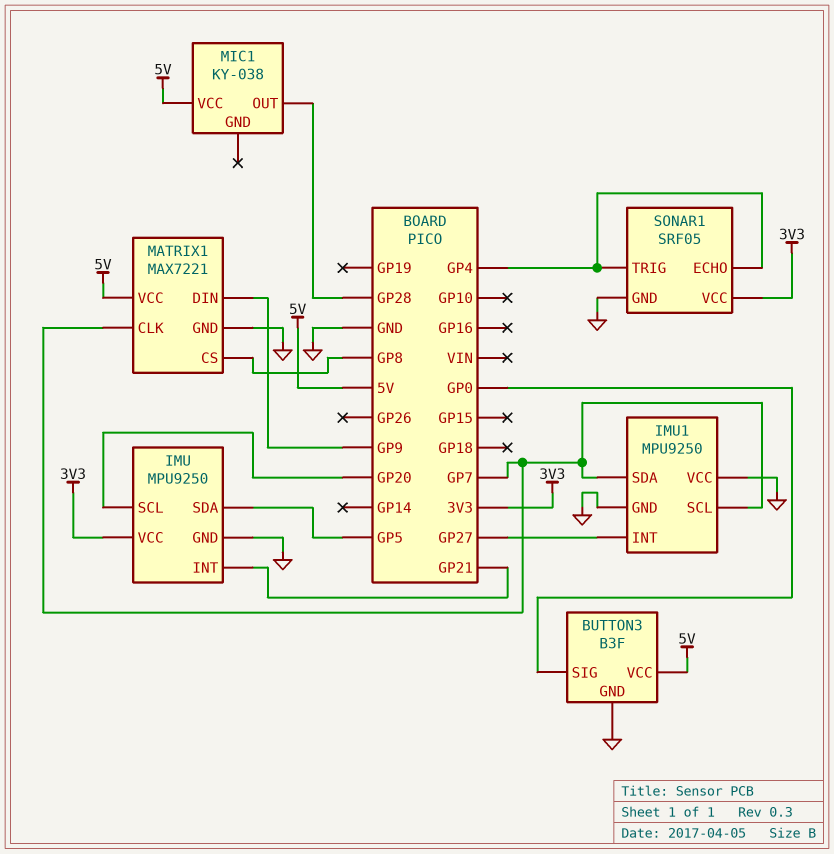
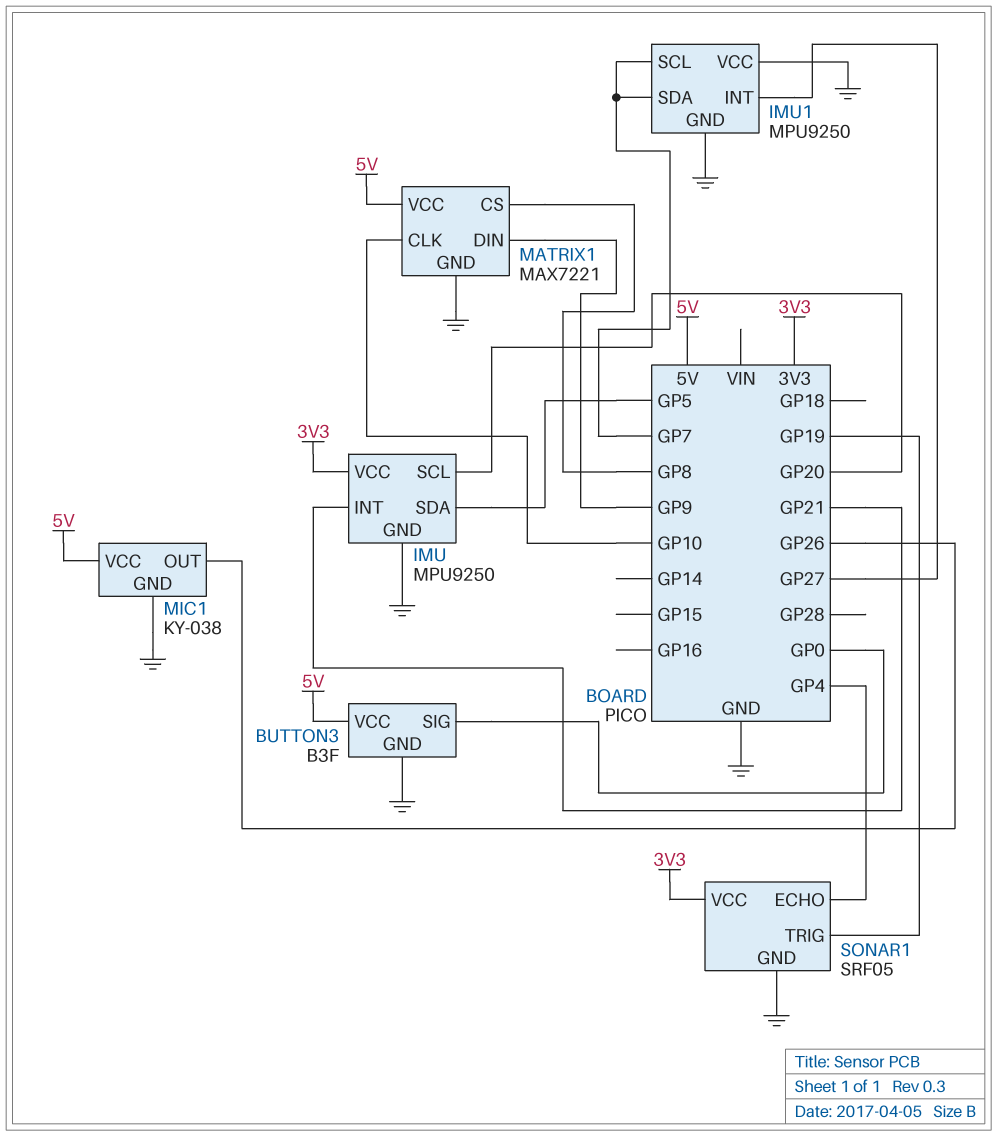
MATRIX1 pin CLK: GP7 -> GP10
MIC1 pin GND: none -> GND
MIC1 pin OUT: GP28 -> GP26
SONAR1 pin TRIG: GP4 -> GP19

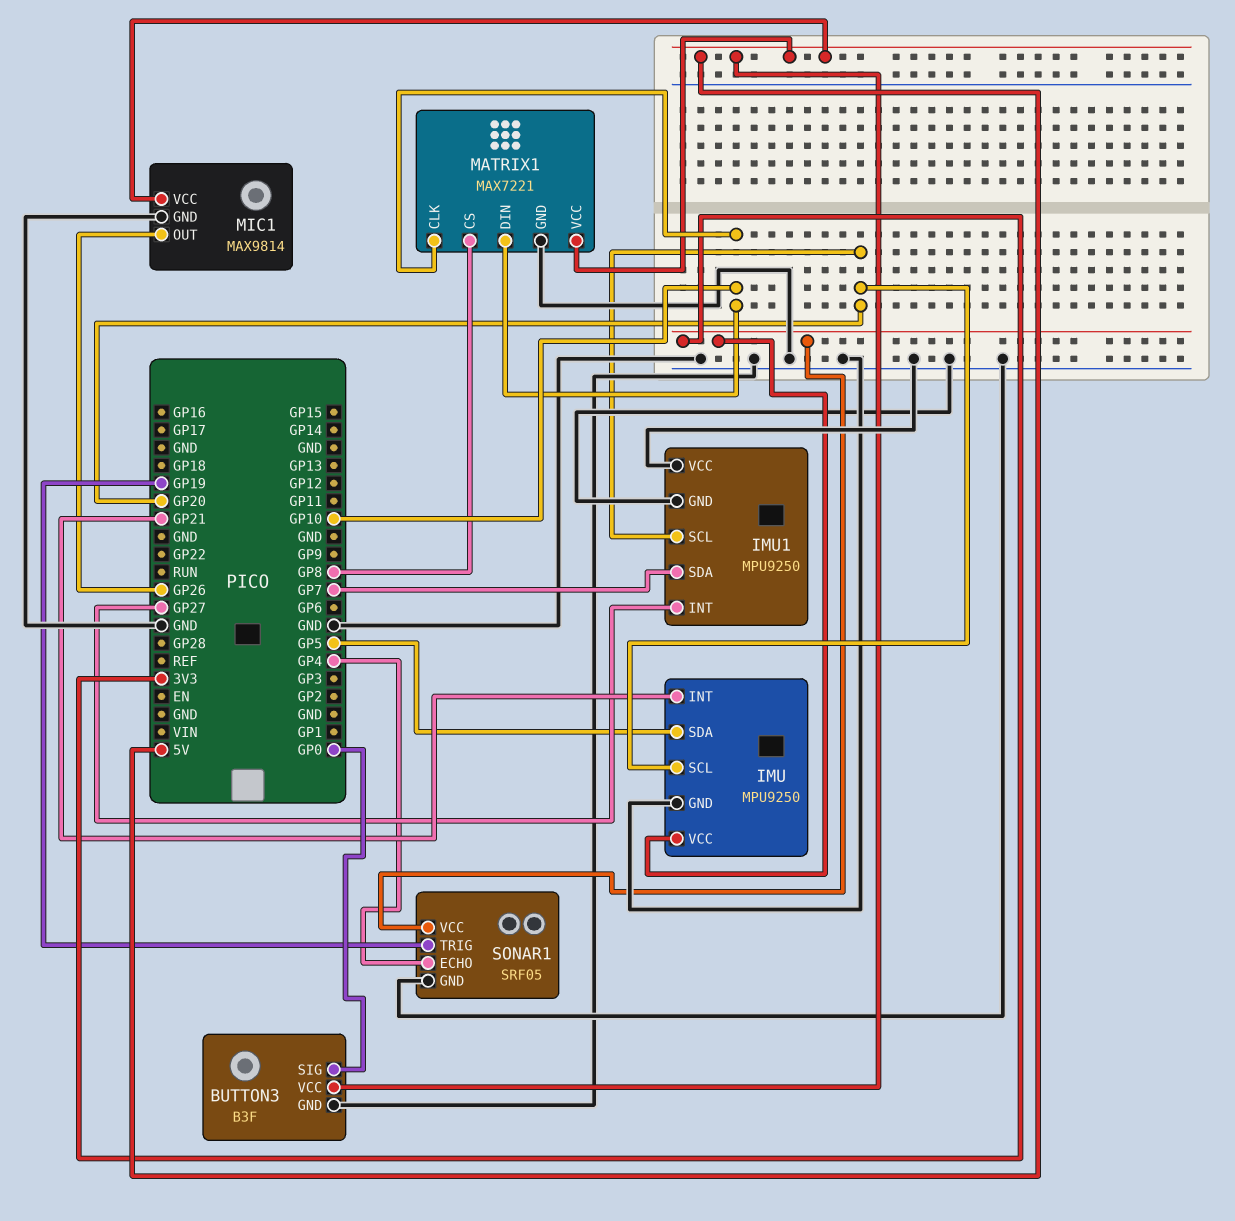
IMU1 pin SCL: GP7 -> GP20
MATRIX1 pin DIN: GP9 -> GP10
MIC1: KY-038 -> MAX9814

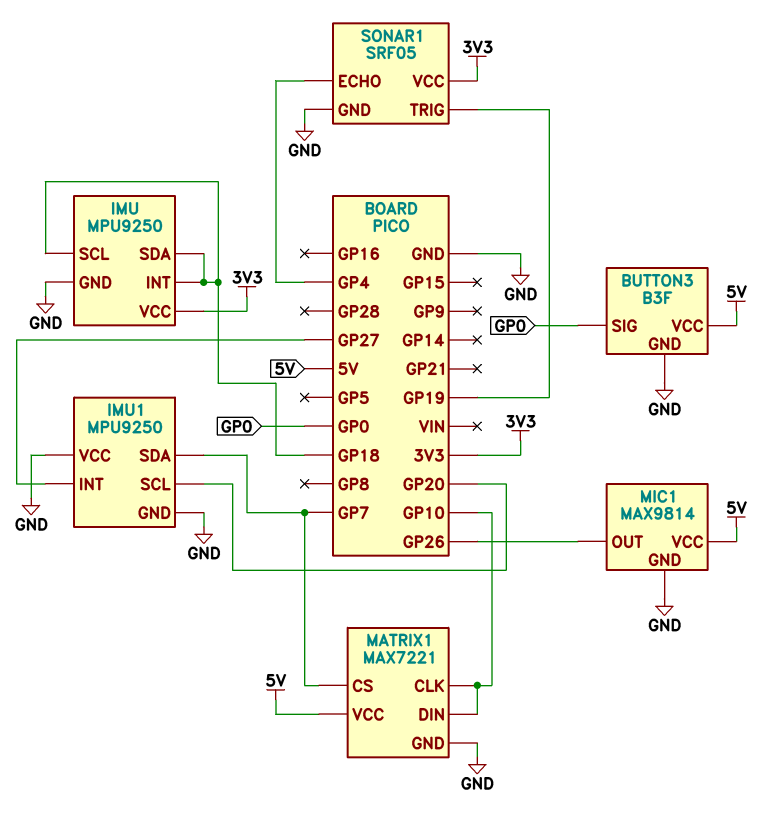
IMU pin INT: GP21 -> GP18
IMU pin SCL: GP20 -> GP18
IMU pin SDA: GP5 -> GP18
MATRIX1 pin CS: GP8 -> GP7

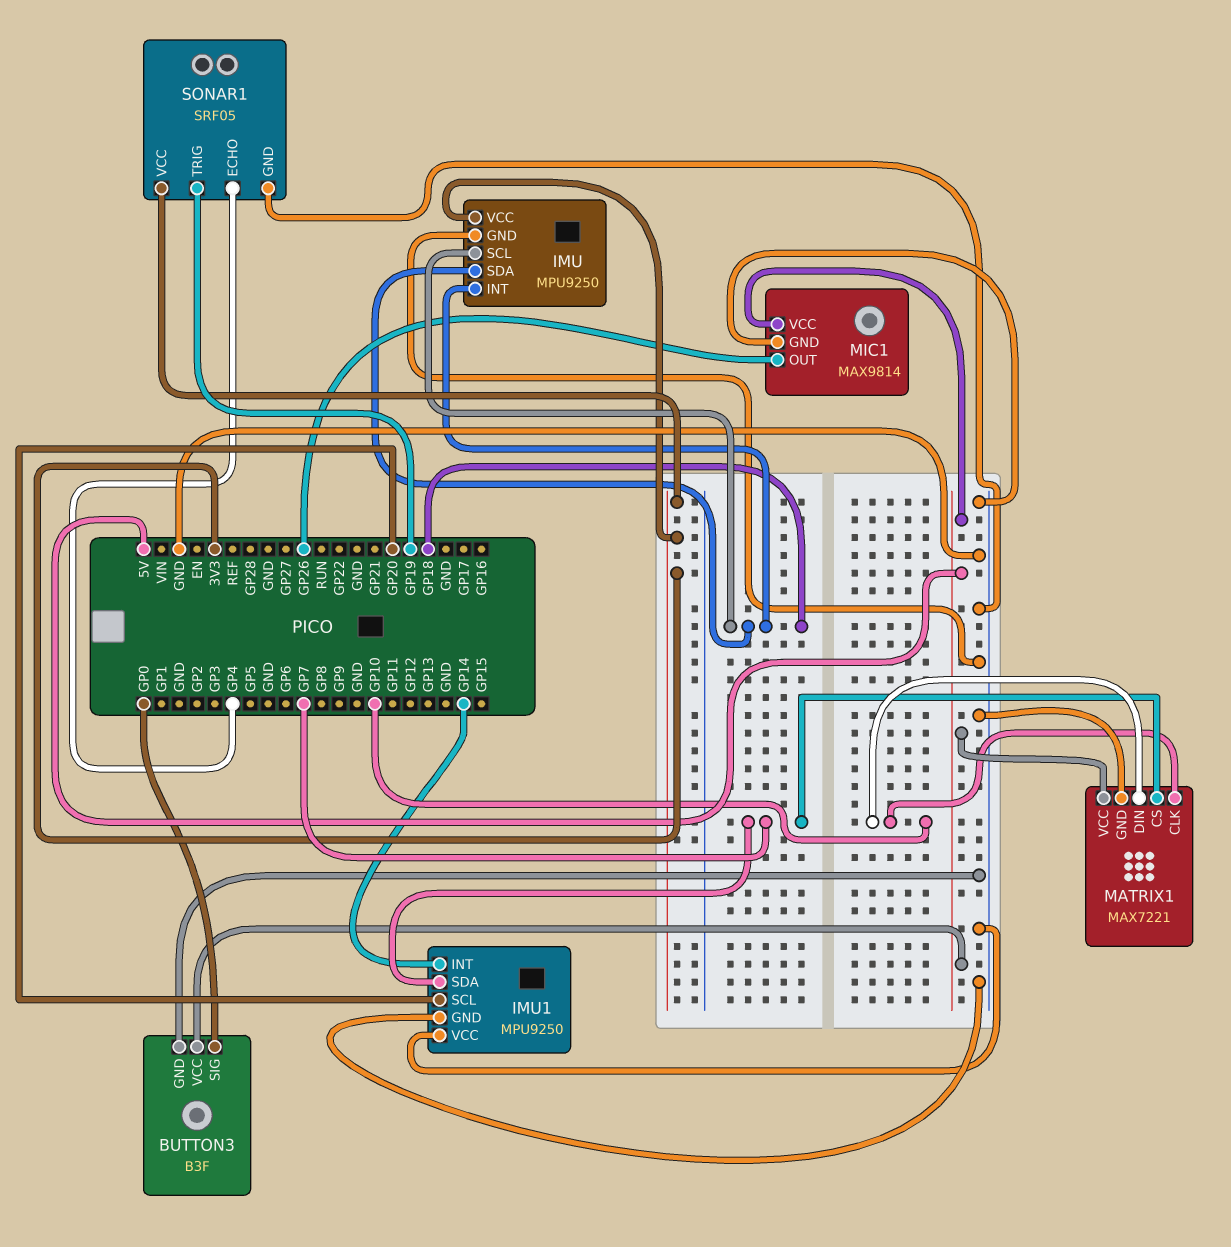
IMU1 pin INT: GP27 -> GP14

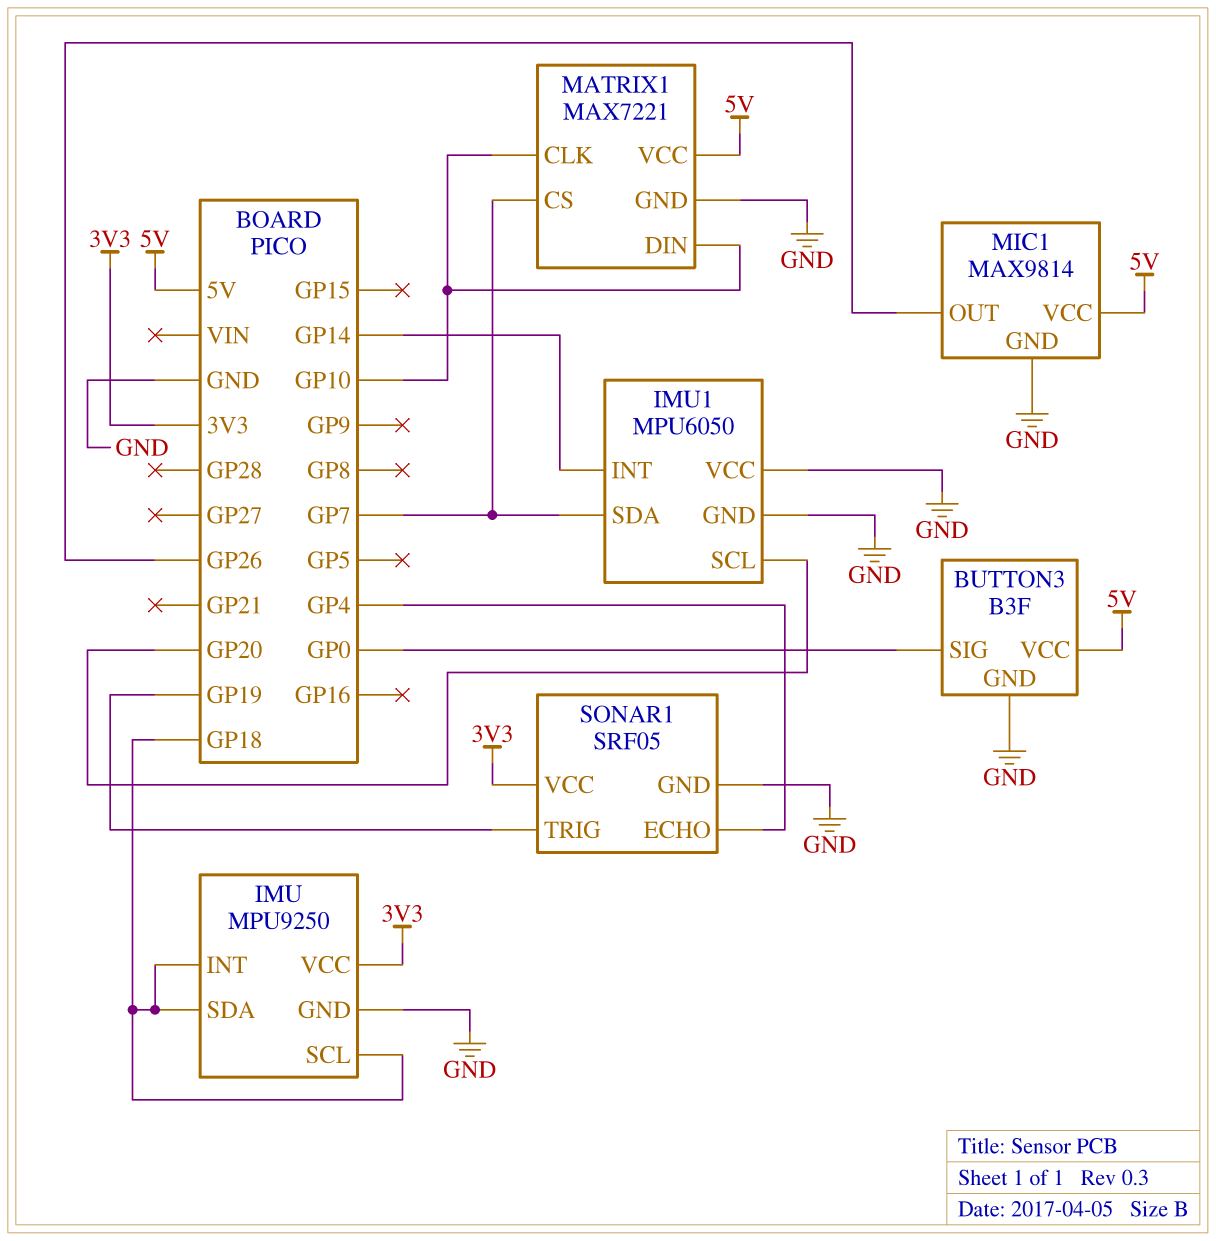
IMU1: MPU9250 -> MPU6050

